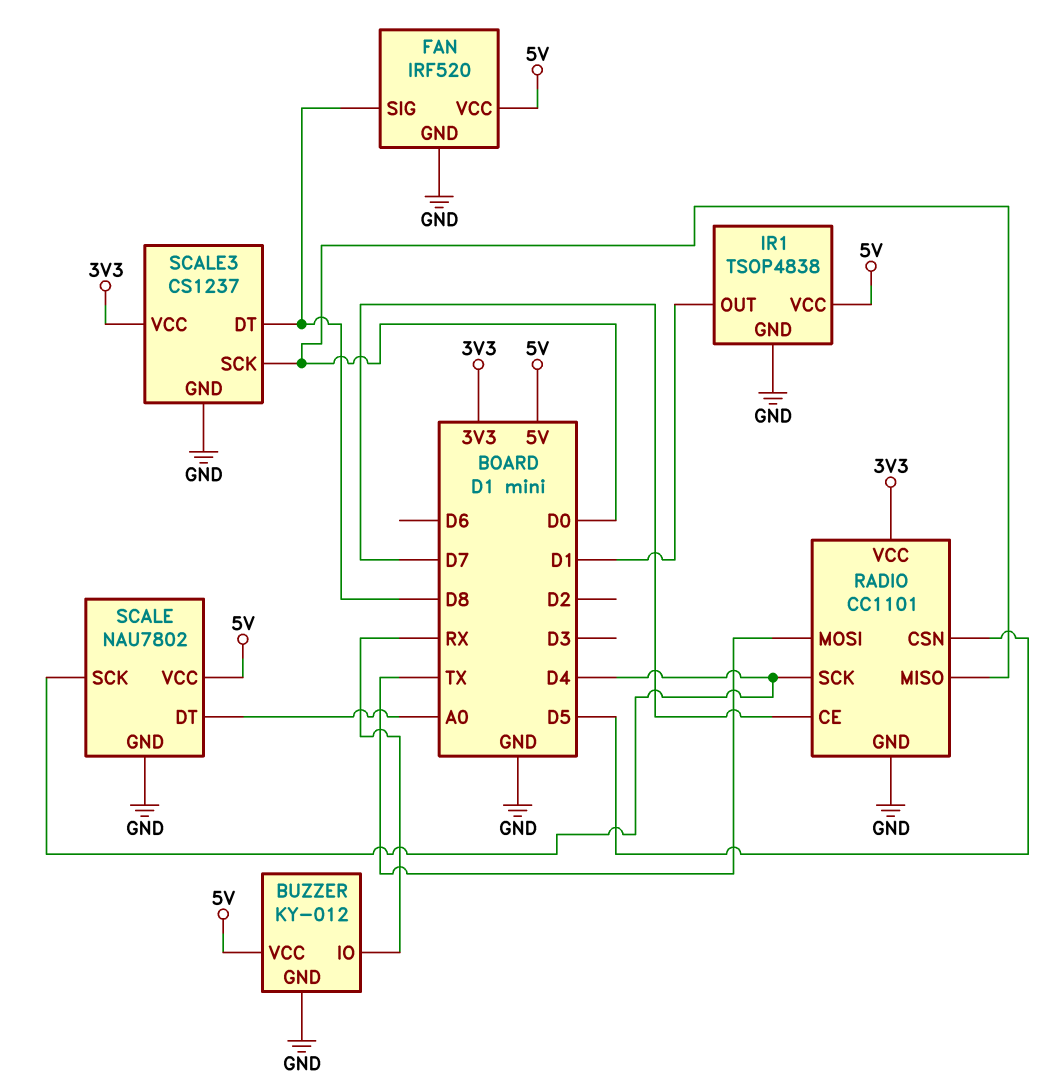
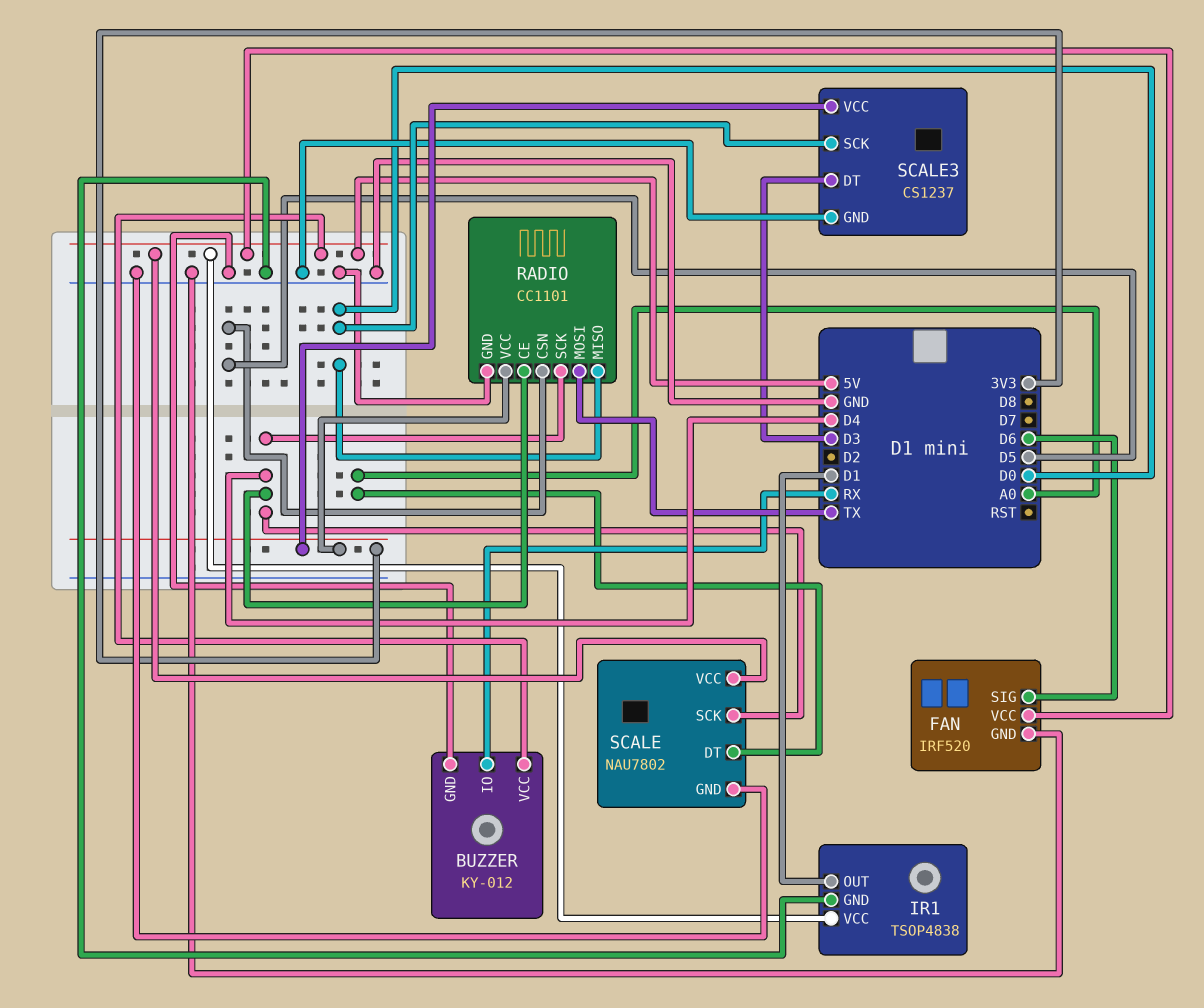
FAN pin SIG: D8 -> D6
RADIO pin CE: D7 -> D4
SCALE3 pin DT: D8 -> D3

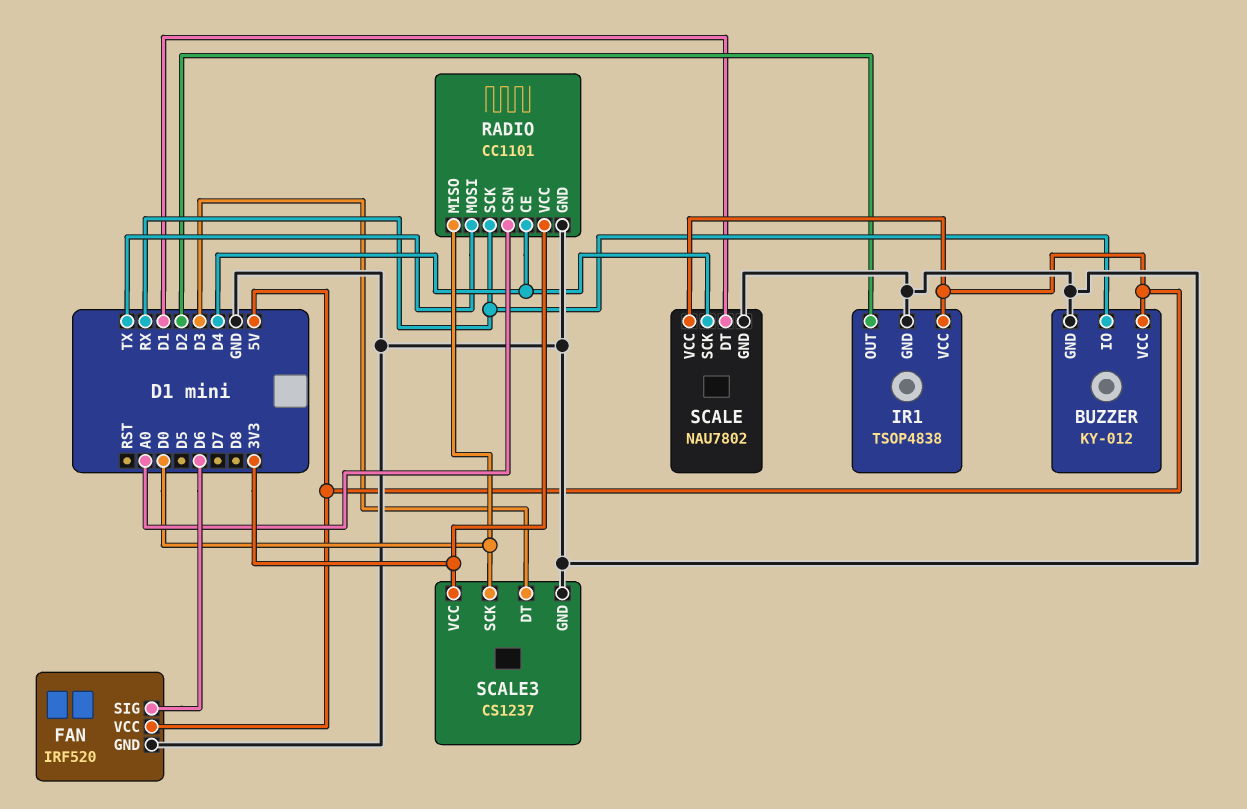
IR1 pin OUT: D1 -> D2
RADIO pin CSN: D5 -> A0
RADIO pin SCK: D4 -> RX
SCALE pin DT: A0 -> D1

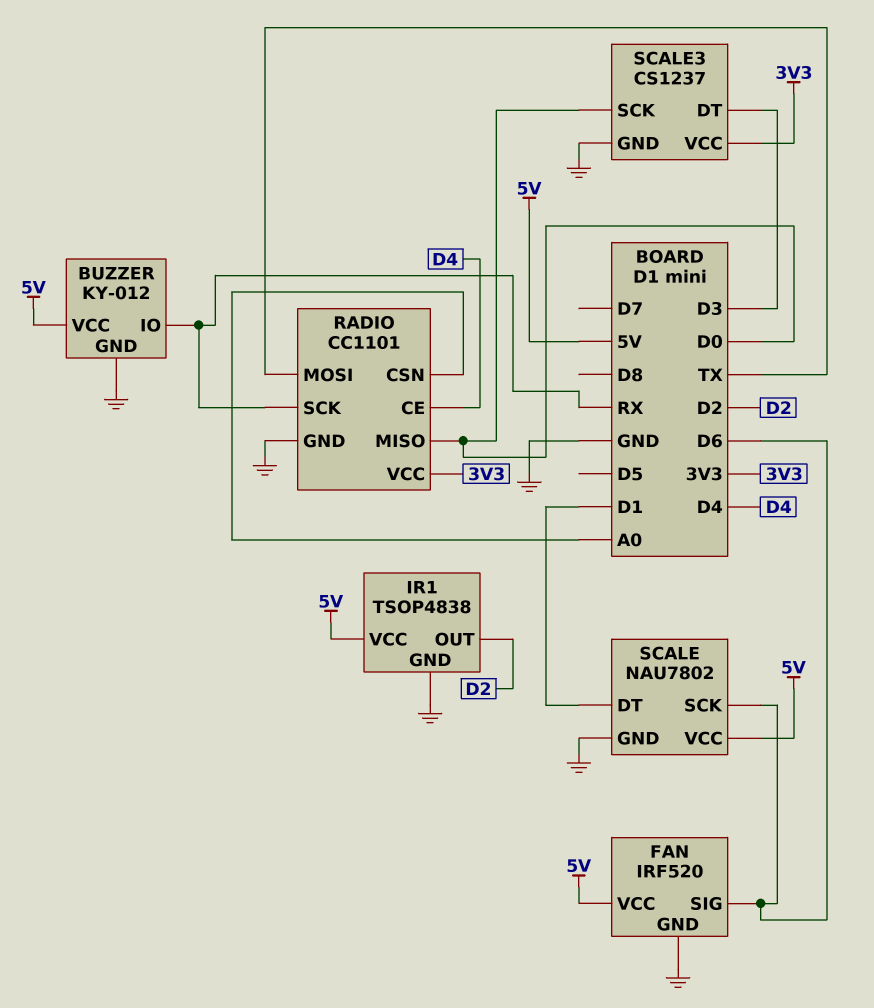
SCALE pin SCK: D4 -> D6

